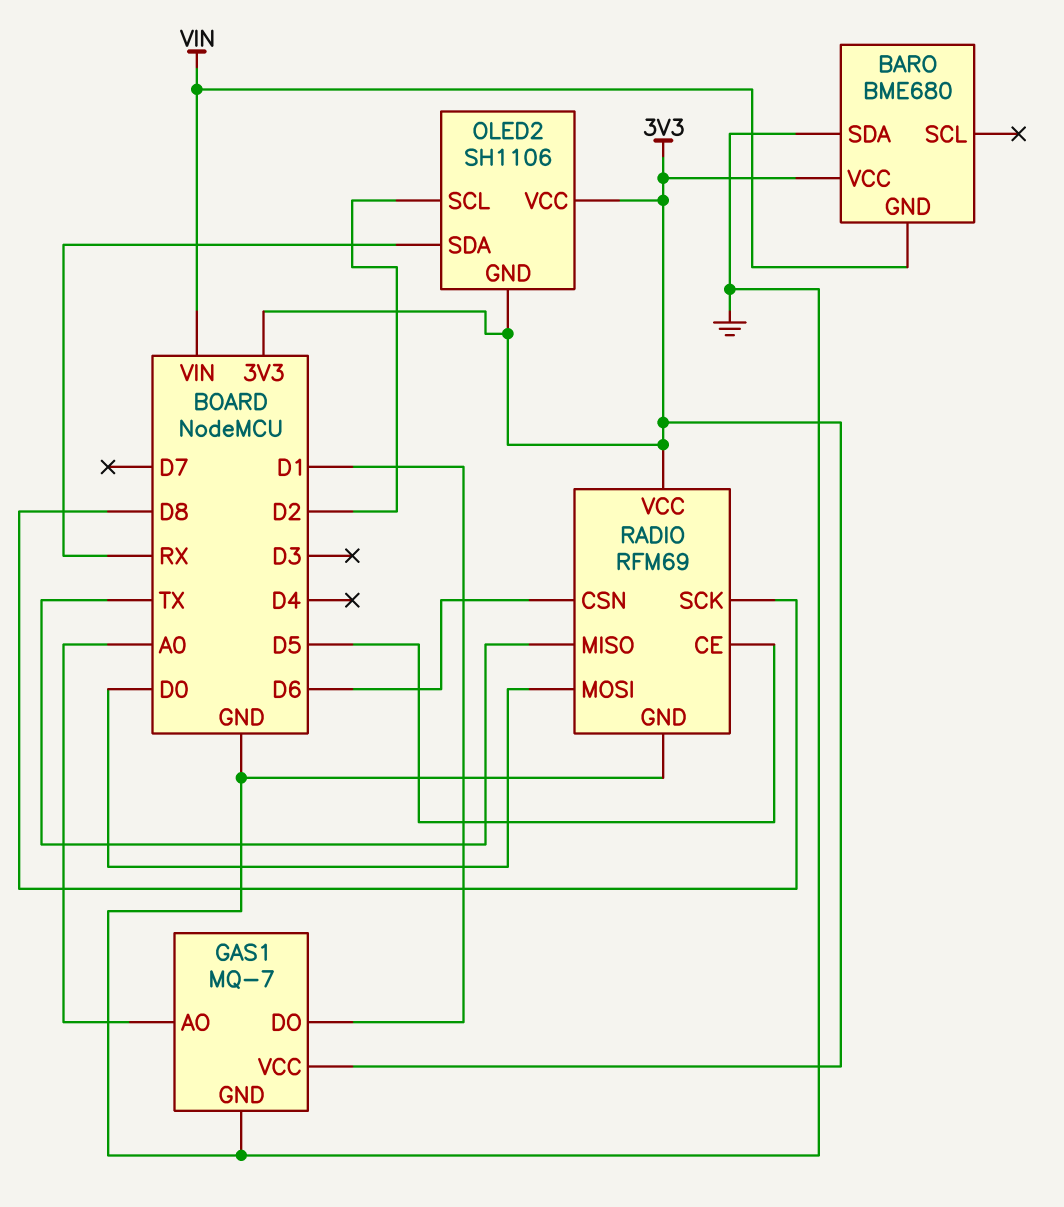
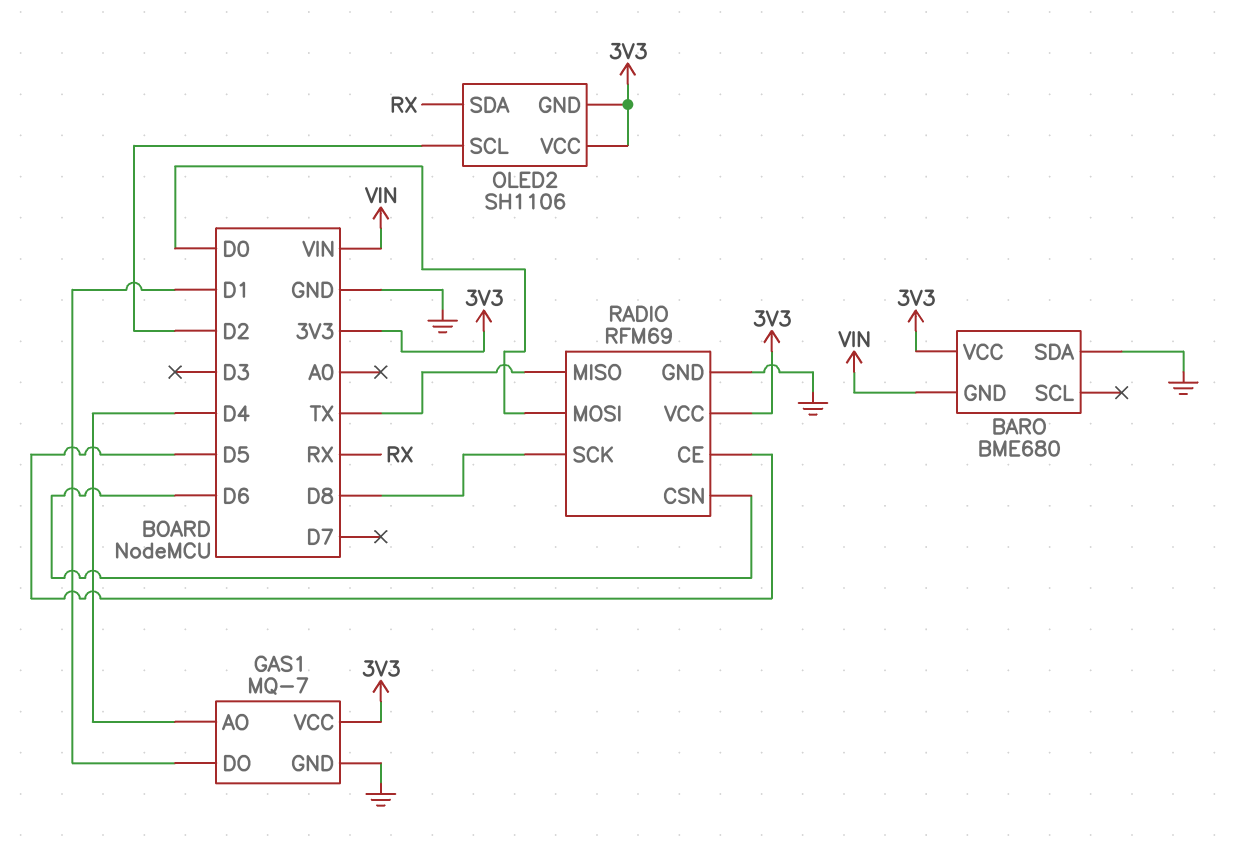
GAS1 pin AO: A0 -> D4

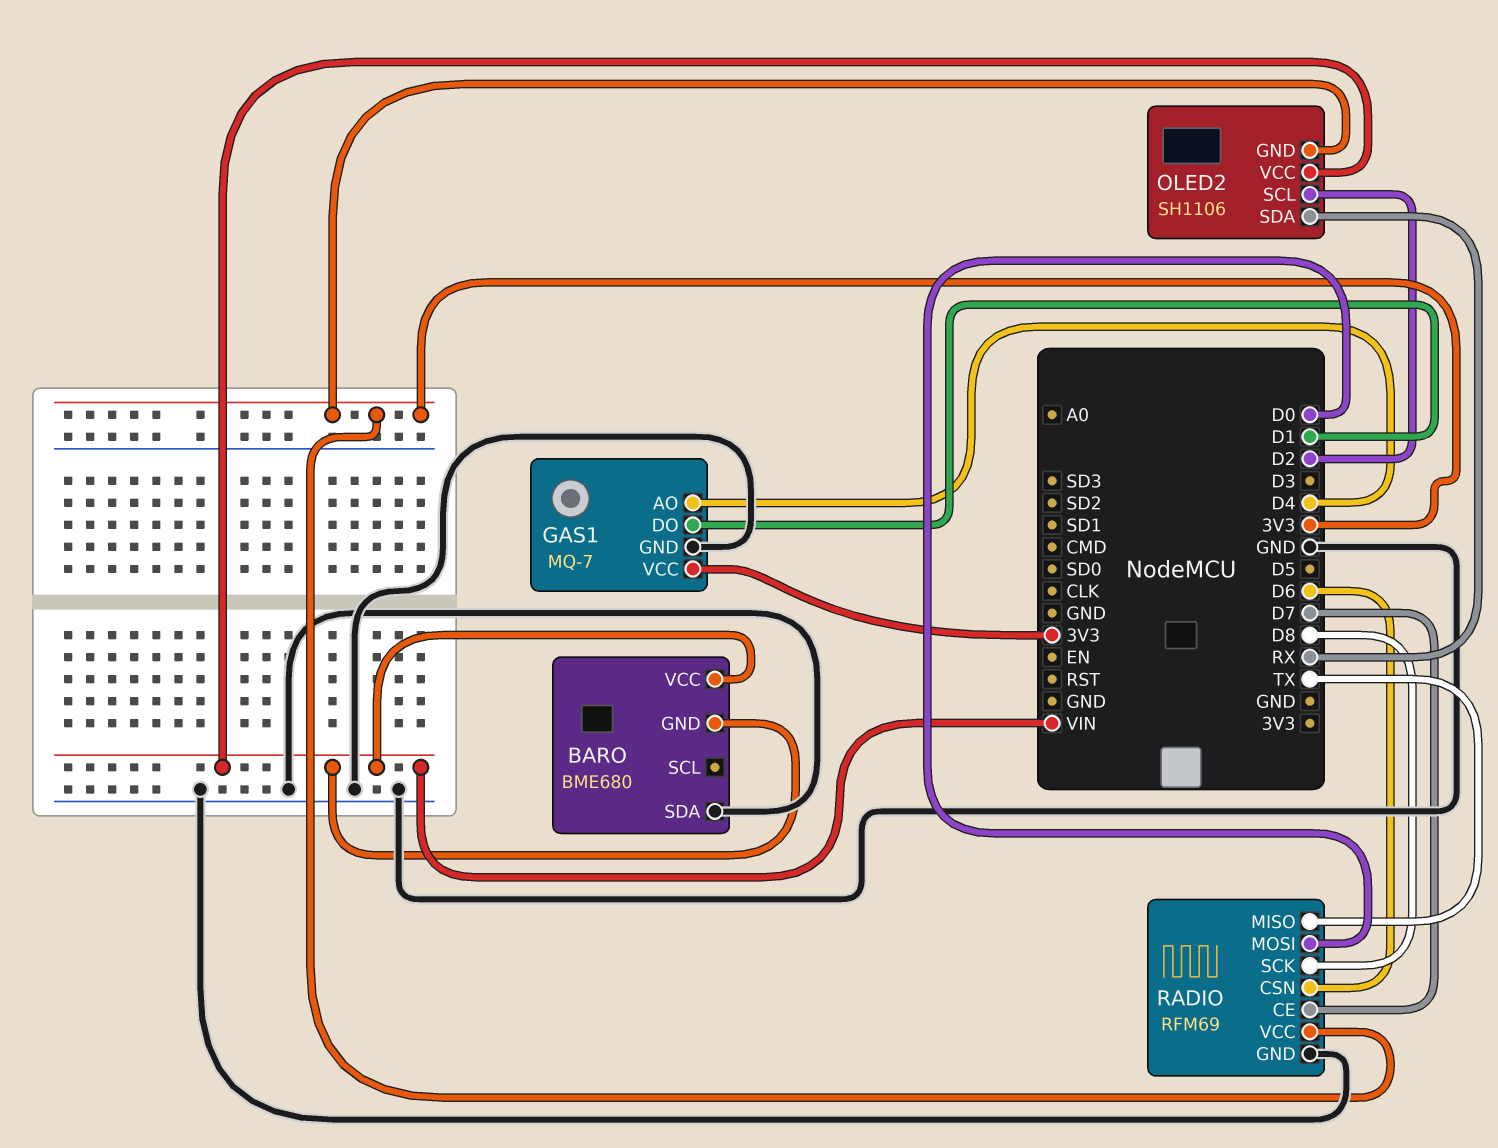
BARO pin VCC: 3V3 -> VIN
OLED2 pin VCC: 3V3 -> VIN
RADIO pin CE: D5 -> D7

